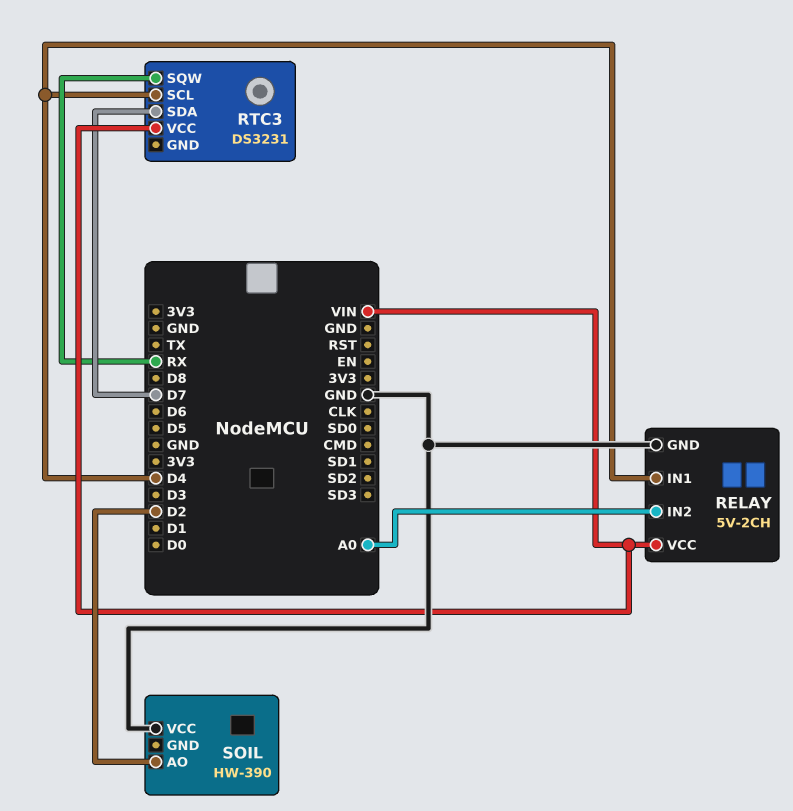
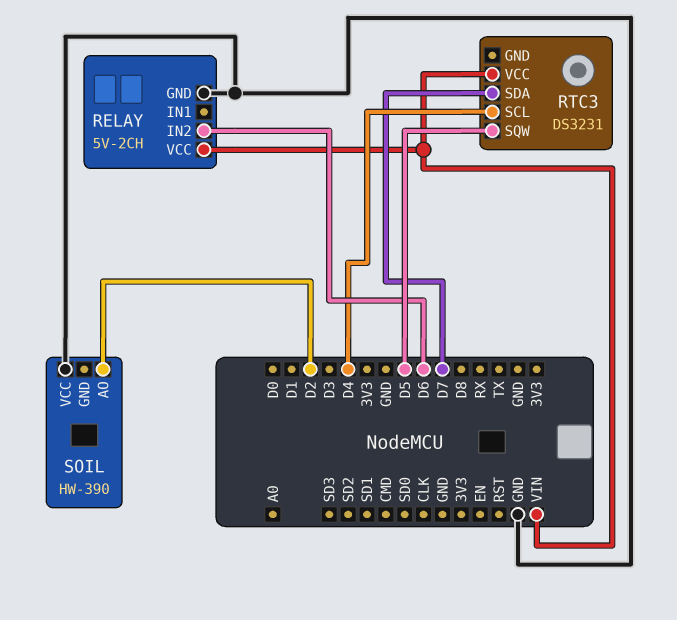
RELAY pin IN1: D4 -> none
RELAY pin IN2: A0 -> D6
RTC3 pin SQW: RX -> D5

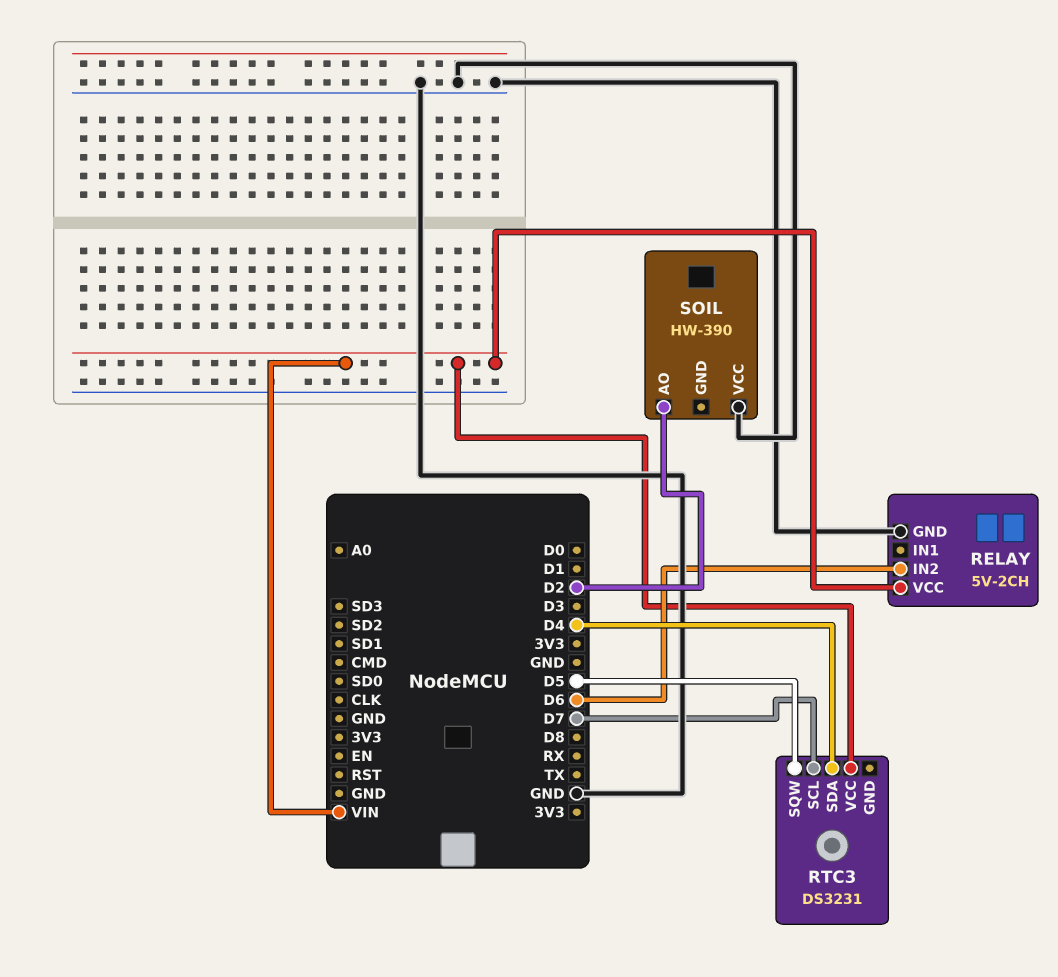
RTC3 pin SCL: D4 -> D7
RTC3 pin SDA: D7 -> D4

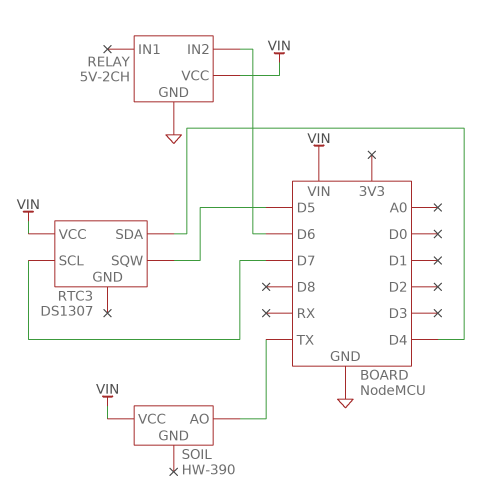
RTC3: DS3231 -> DS1307
SOIL pin AO: D2 -> TX
SOIL pin VCC: GND -> VIN

